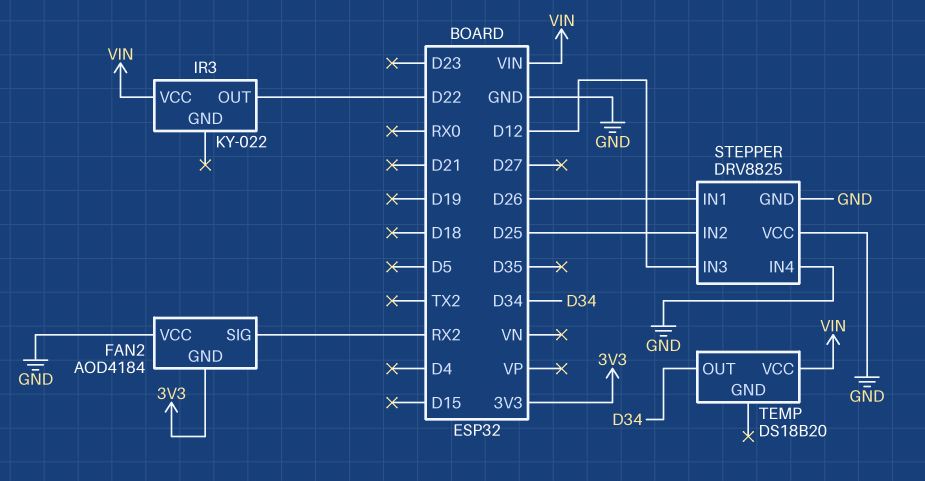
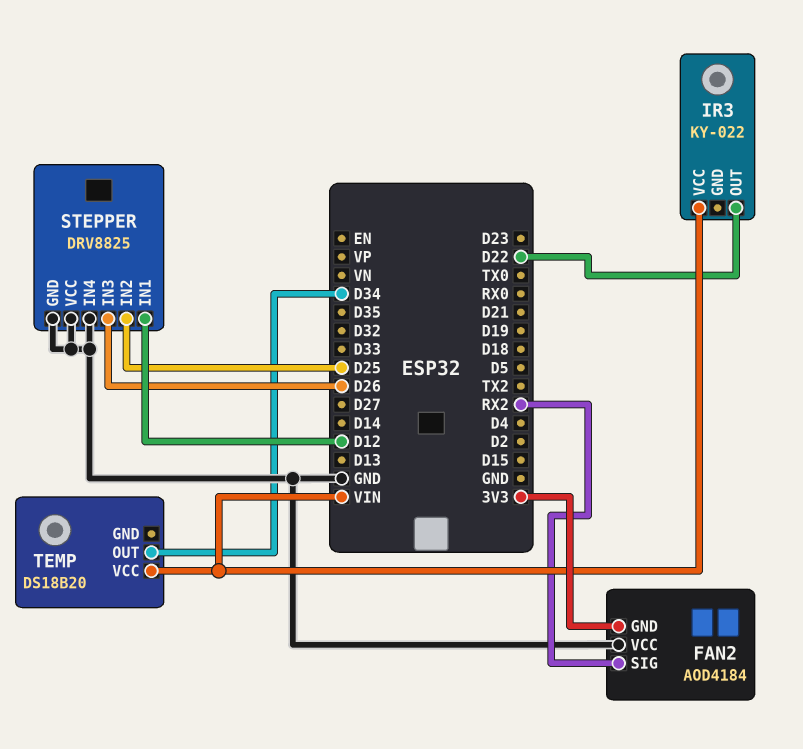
STEPPER pin IN1: D26 -> D12
STEPPER pin IN3: D12 -> D26

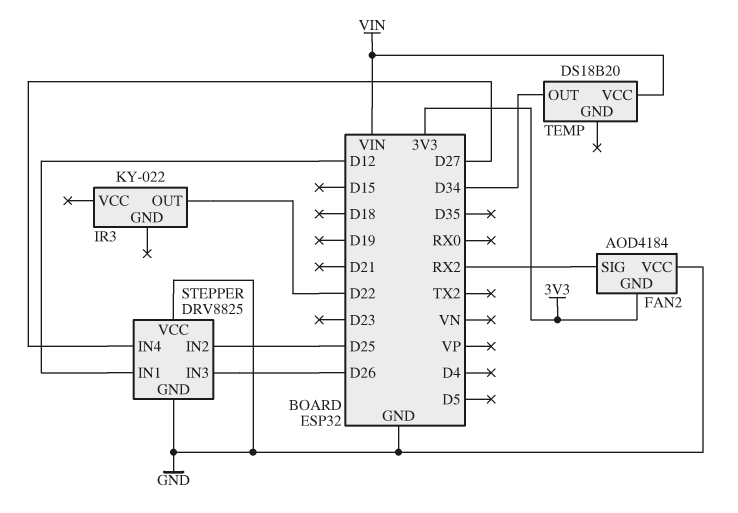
IR3 pin VCC: VIN -> none
STEPPER pin IN4: GND -> D27

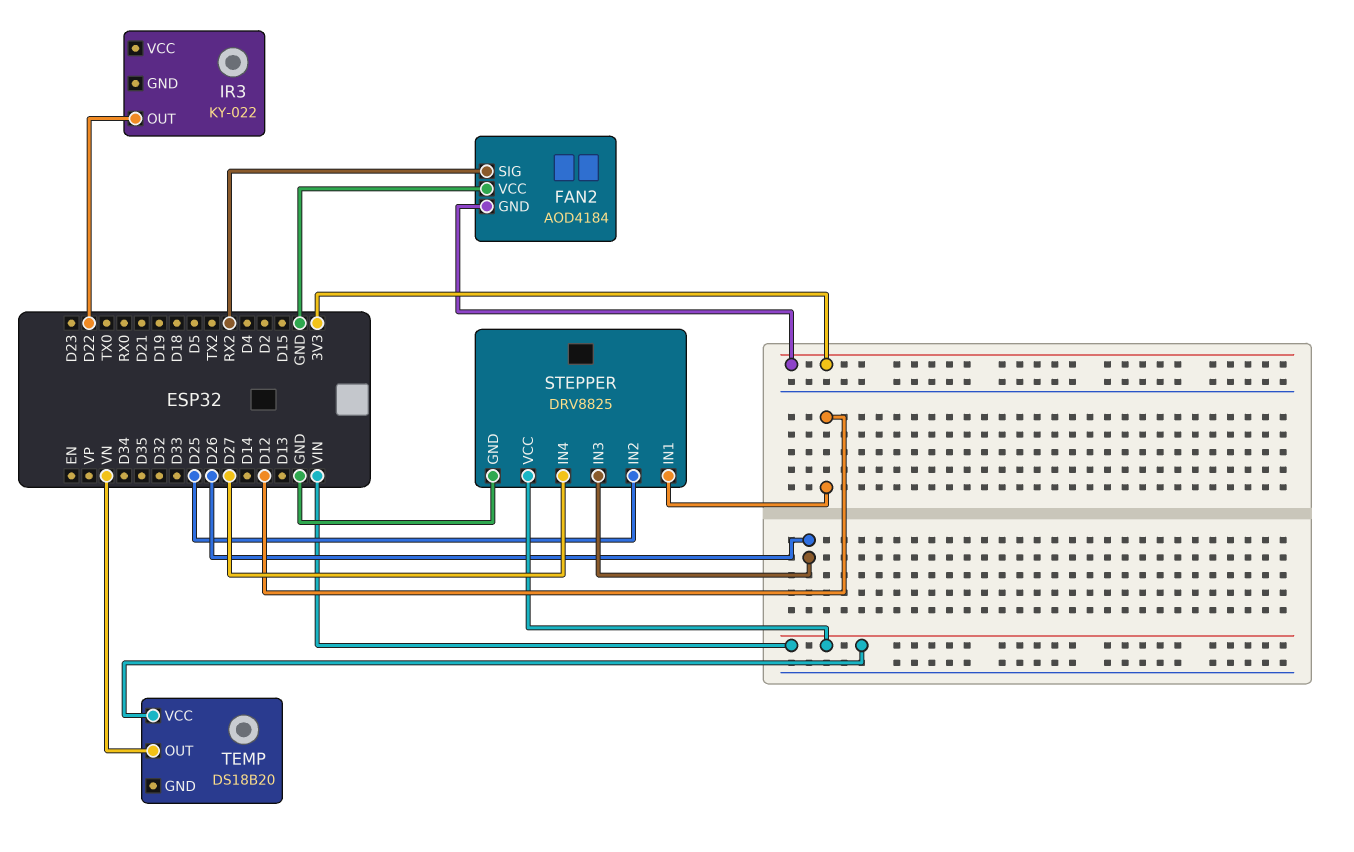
STEPPER pin VCC: GND -> VIN
TEMP pin OUT: D34 -> VN

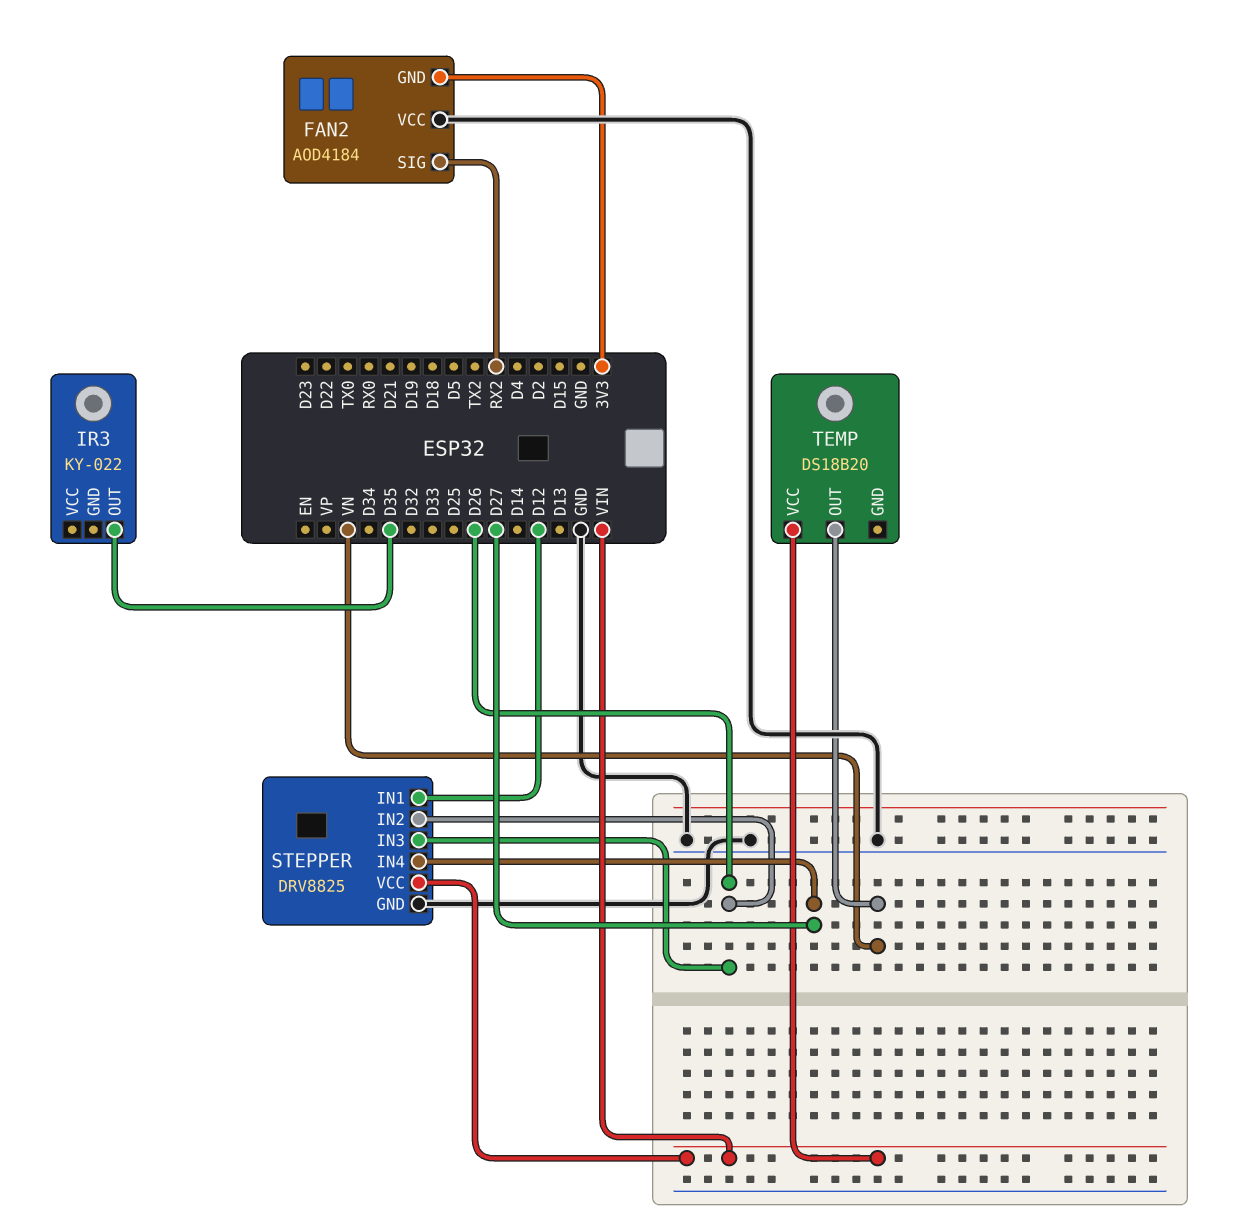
IR3 pin OUT: D22 -> D35
STEPPER pin IN2: D25 -> D26

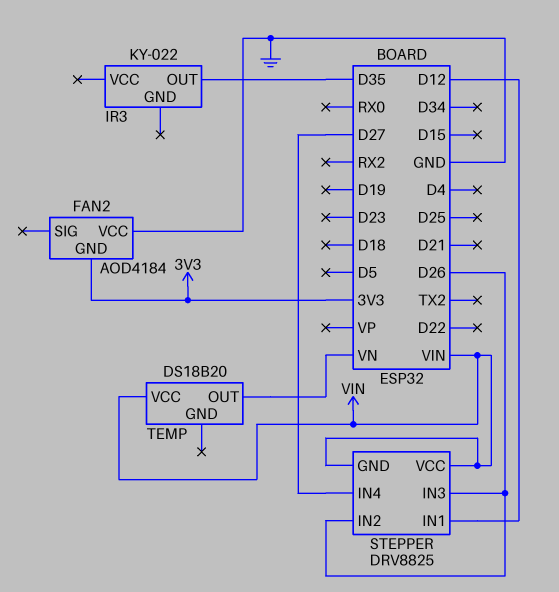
FAN2 pin SIG: RX2 -> none
STEPPER pin GND: GND -> VIN

